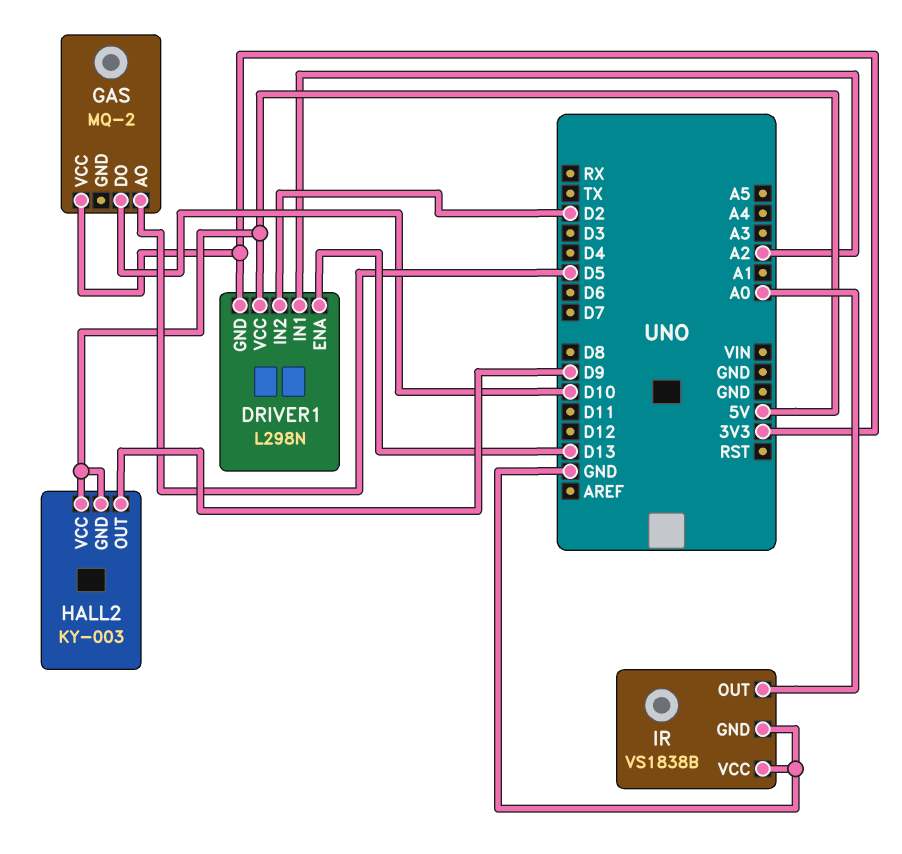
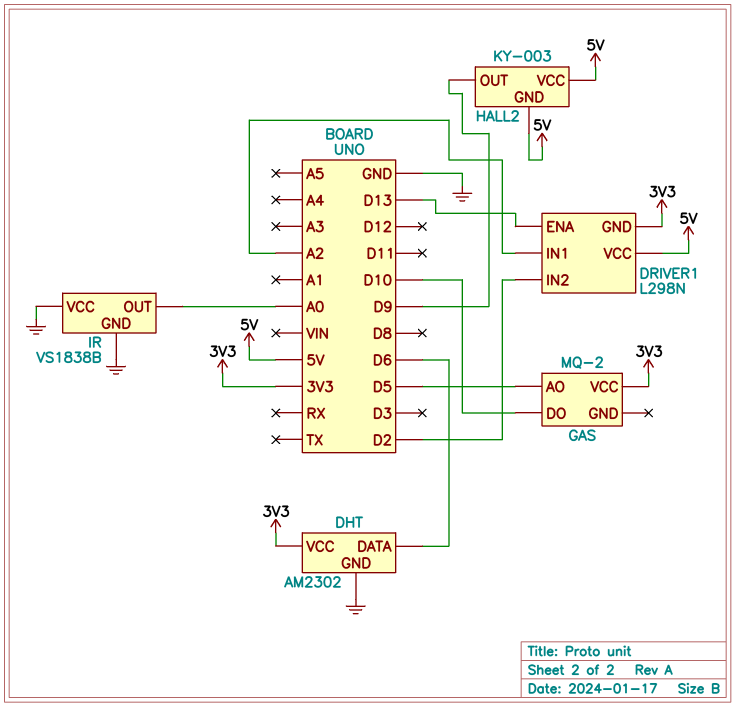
DHT: none -> AM2302
DHT pin DATA: none -> D6
DHT pin GND: none -> GND
DHT pin VCC: none -> 3V3

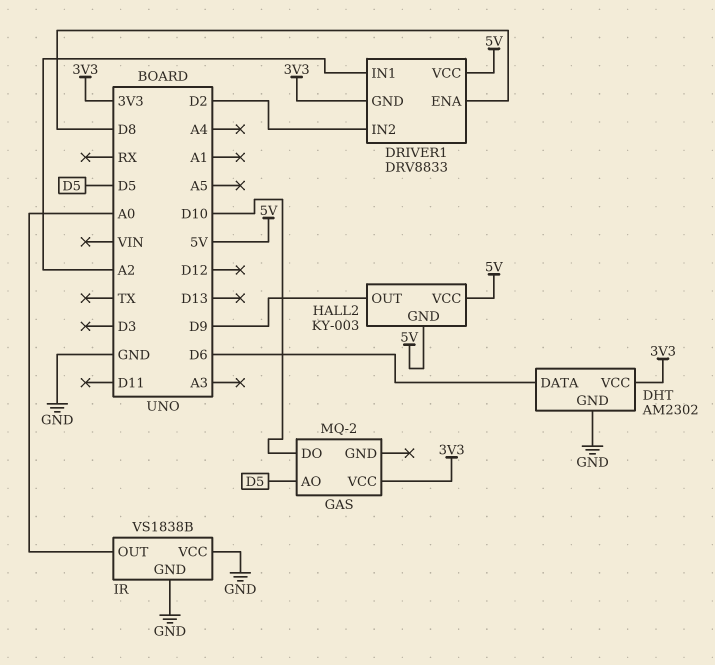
DRIVER1: L298N -> DRV8833
DRIVER1 pin ENA: D13 -> D8

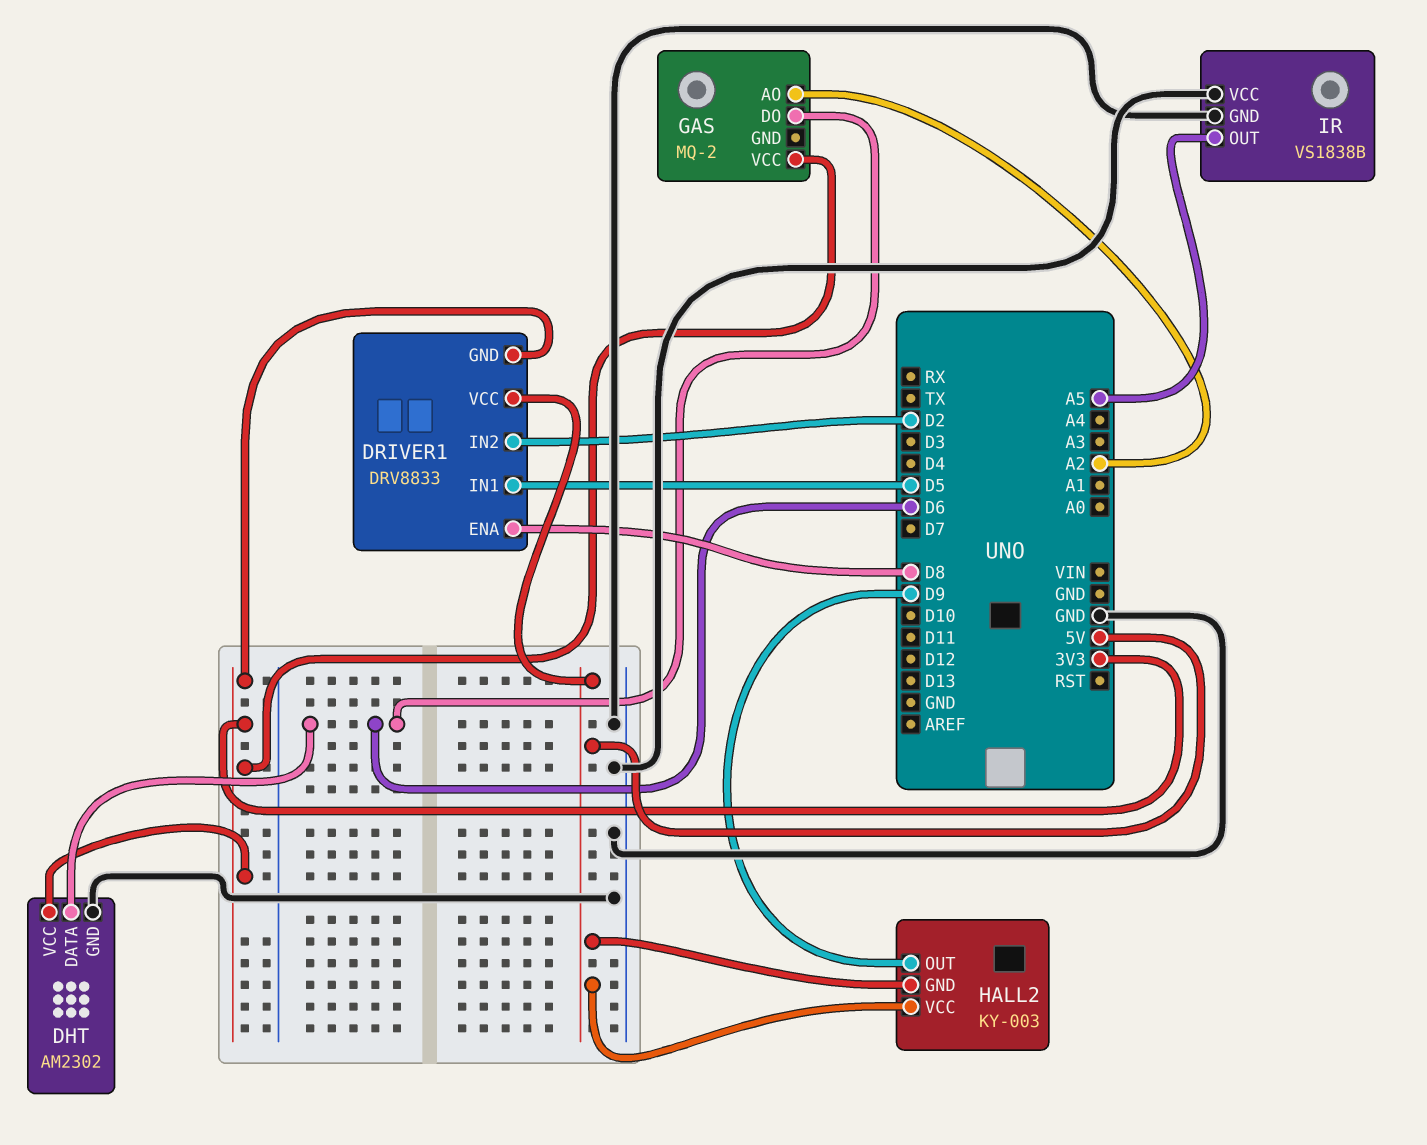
DRIVER1 pin IN1: A2 -> D5
GAS pin AO: D5 -> A2
GAS pin DO: D10 -> D6
IR pin OUT: A0 -> A5

